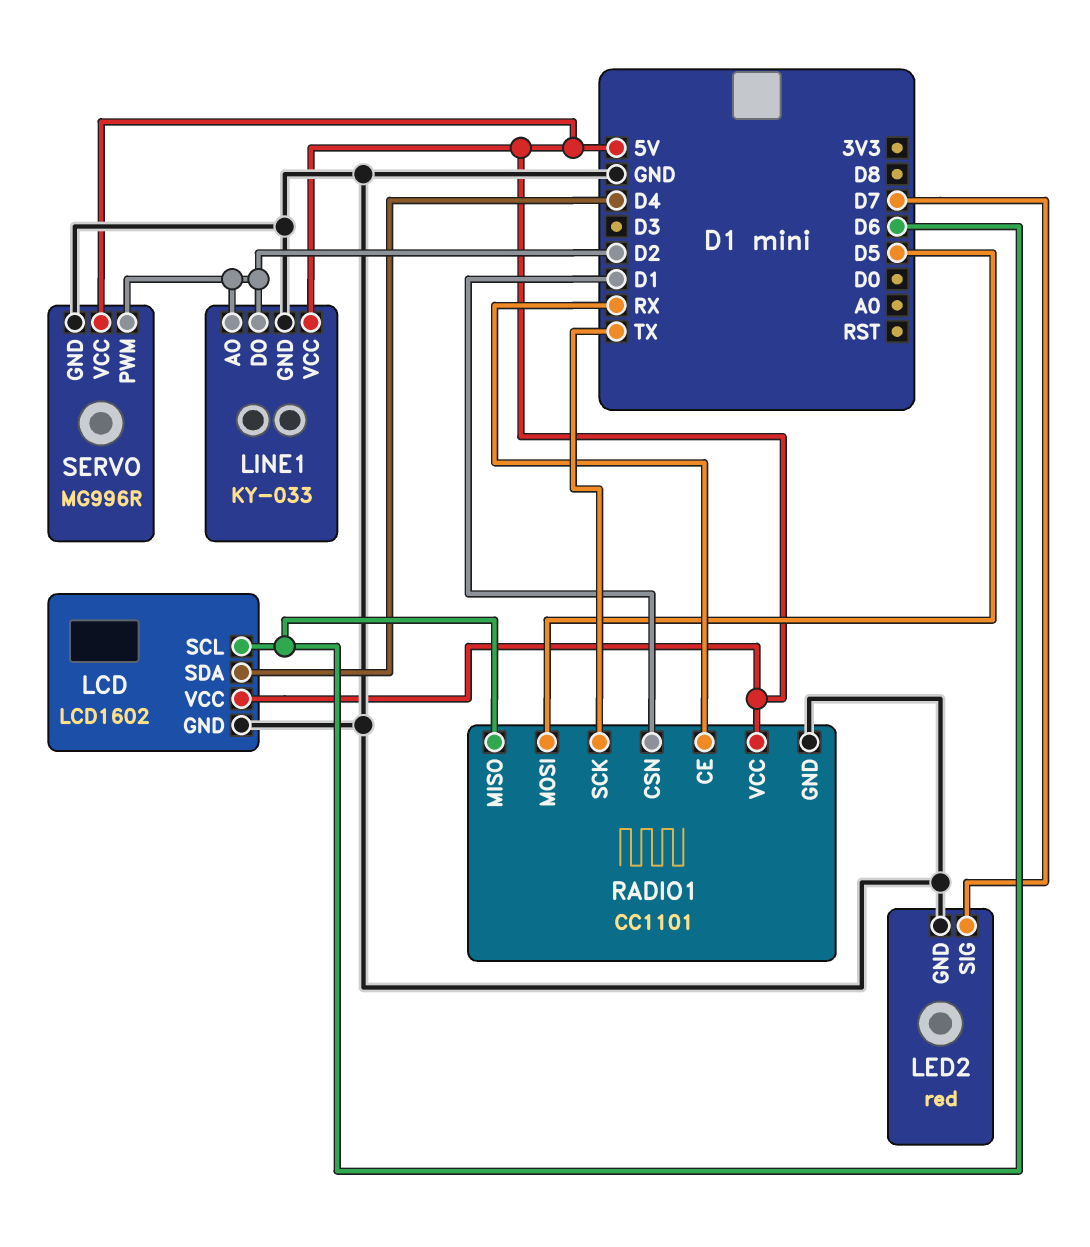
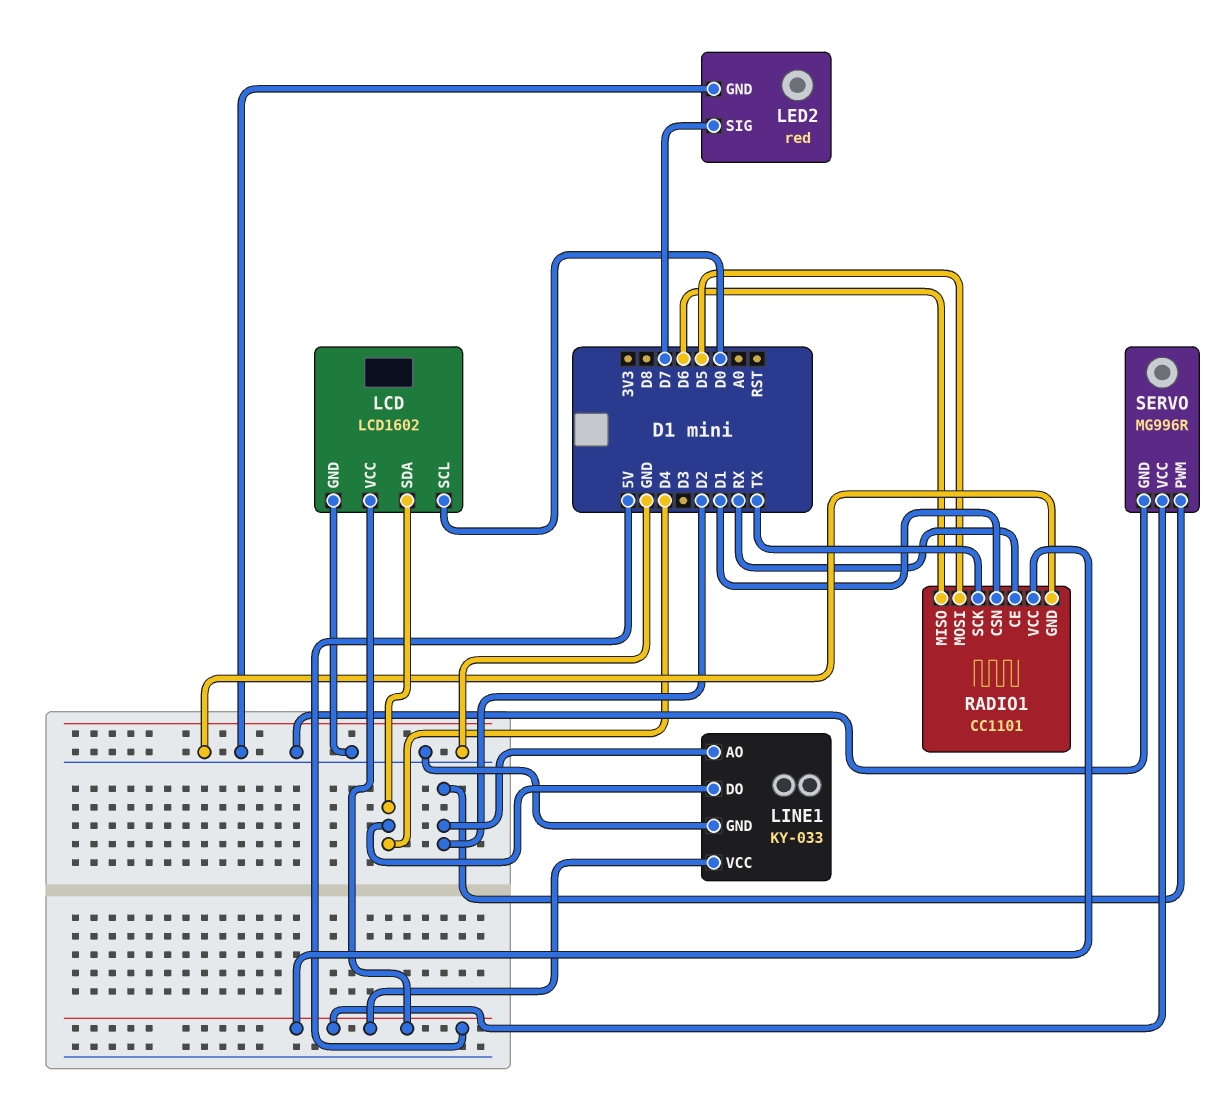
LCD pin SCL: D6 -> D0
LINE1 pin DO: D2 -> D4

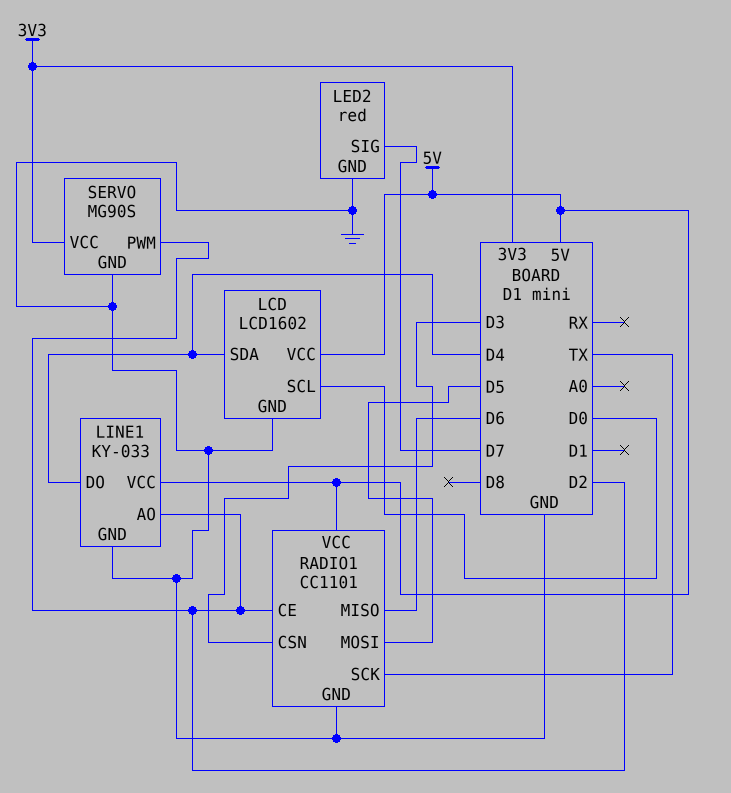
RADIO1 pin CE: RX -> D2
RADIO1 pin CSN: D1 -> D3
SERVO: MG996R -> MG90S
SERVO pin VCC: 5V -> 3V3

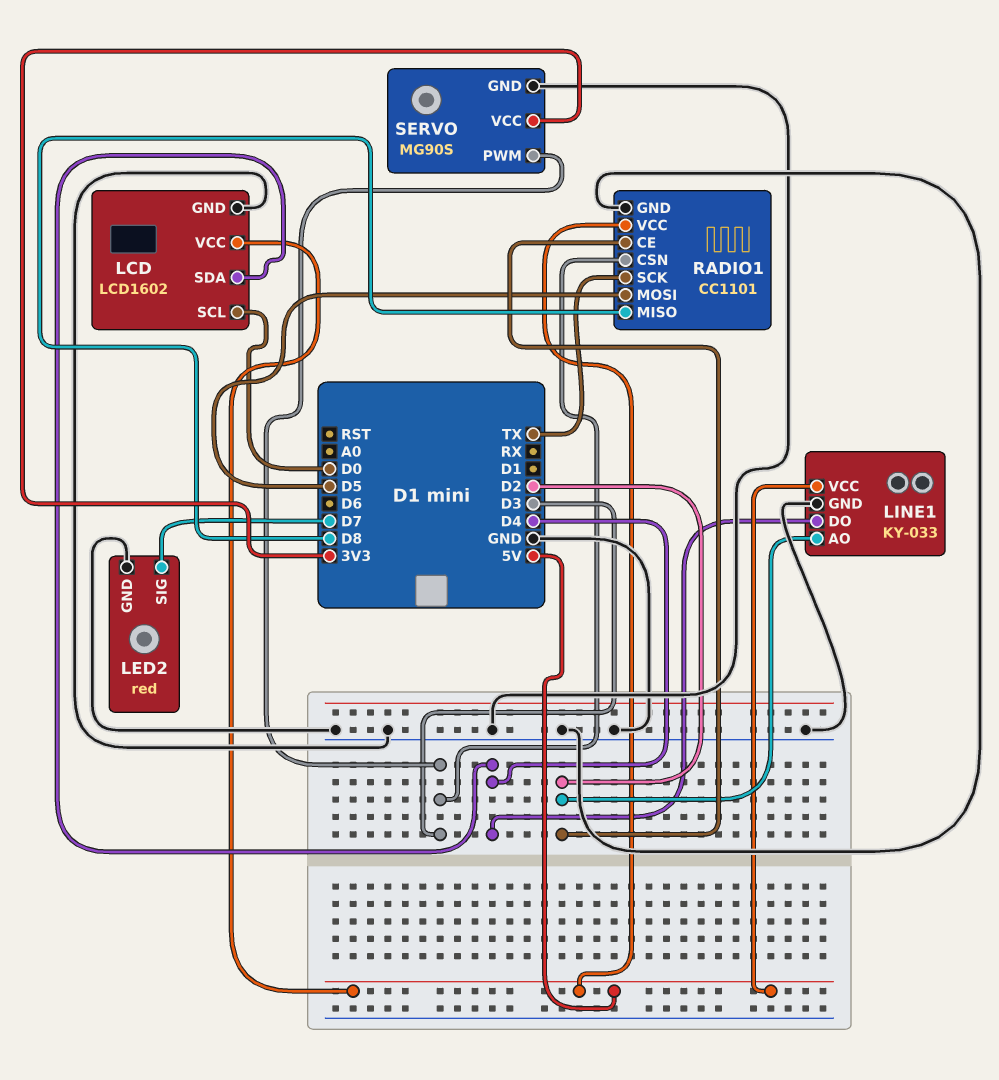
RADIO1 pin MISO: D6 -> D8
SERVO pin PWM: D2 -> D3

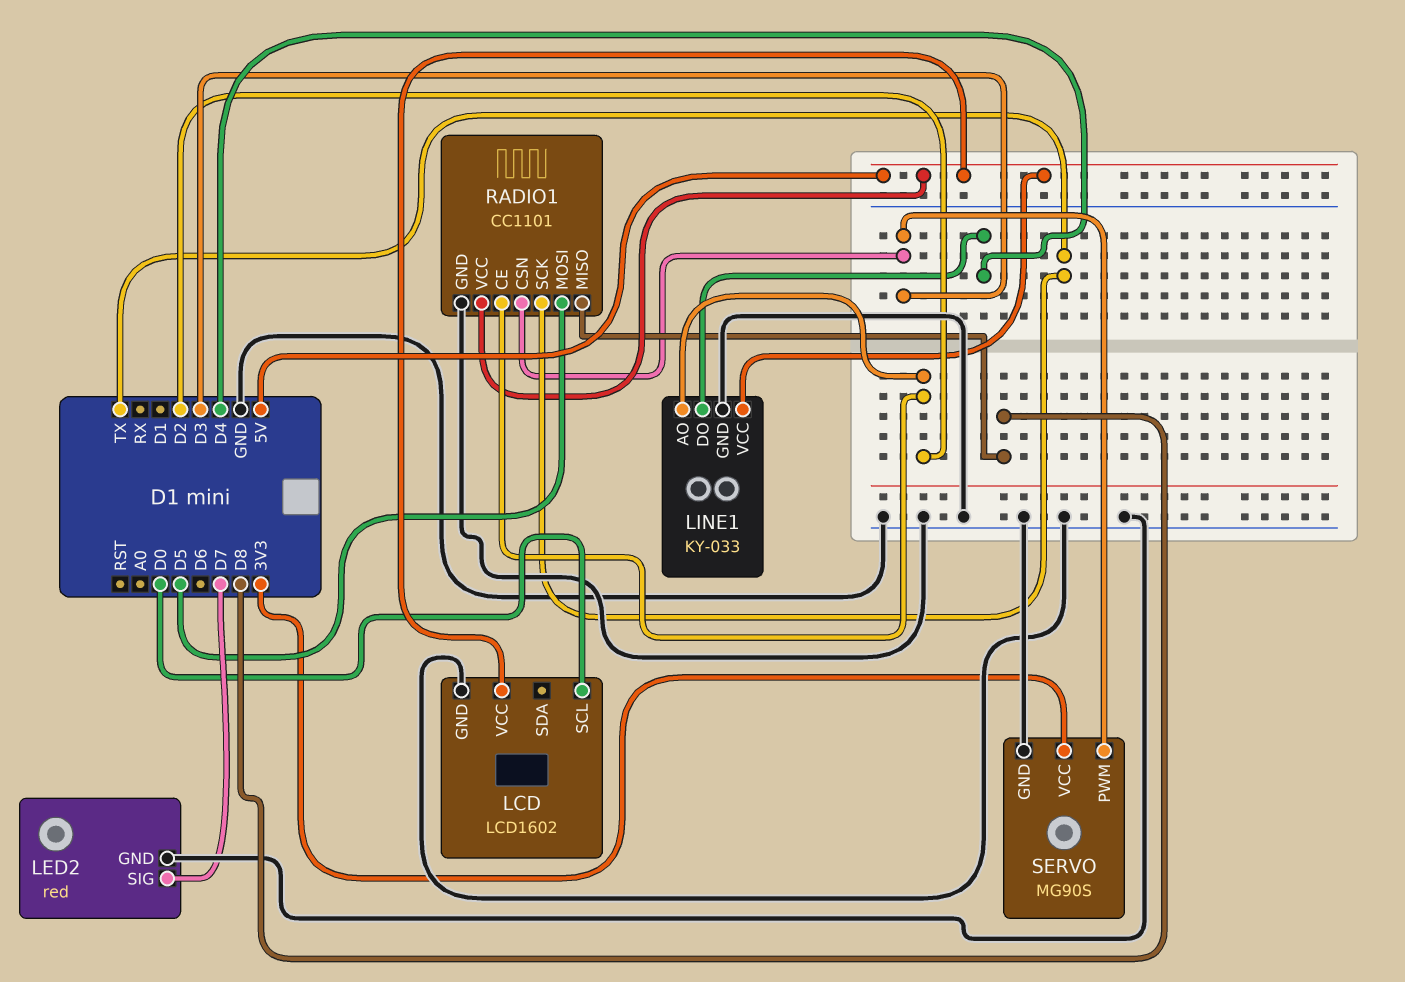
LCD pin SDA: D4 -> none

